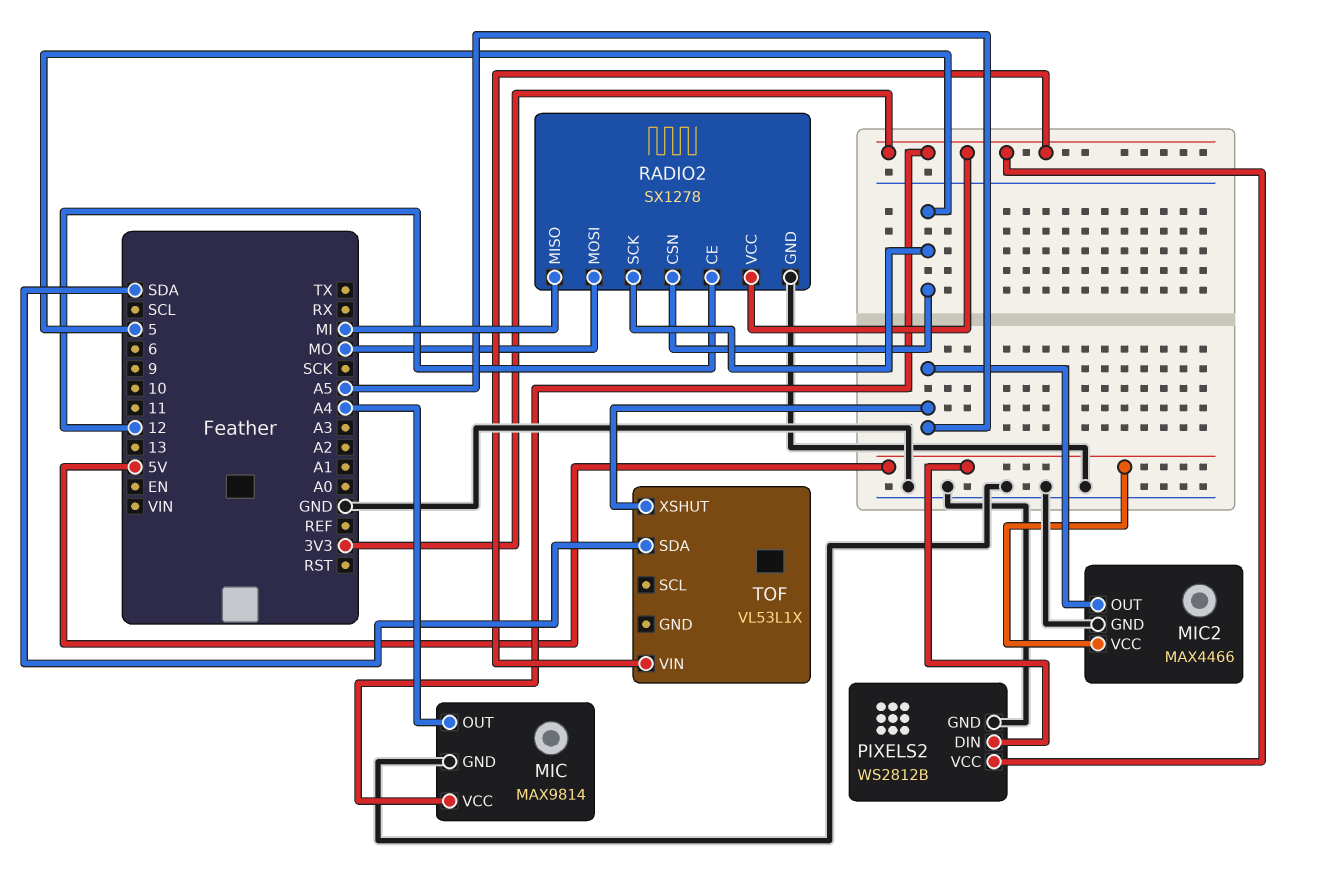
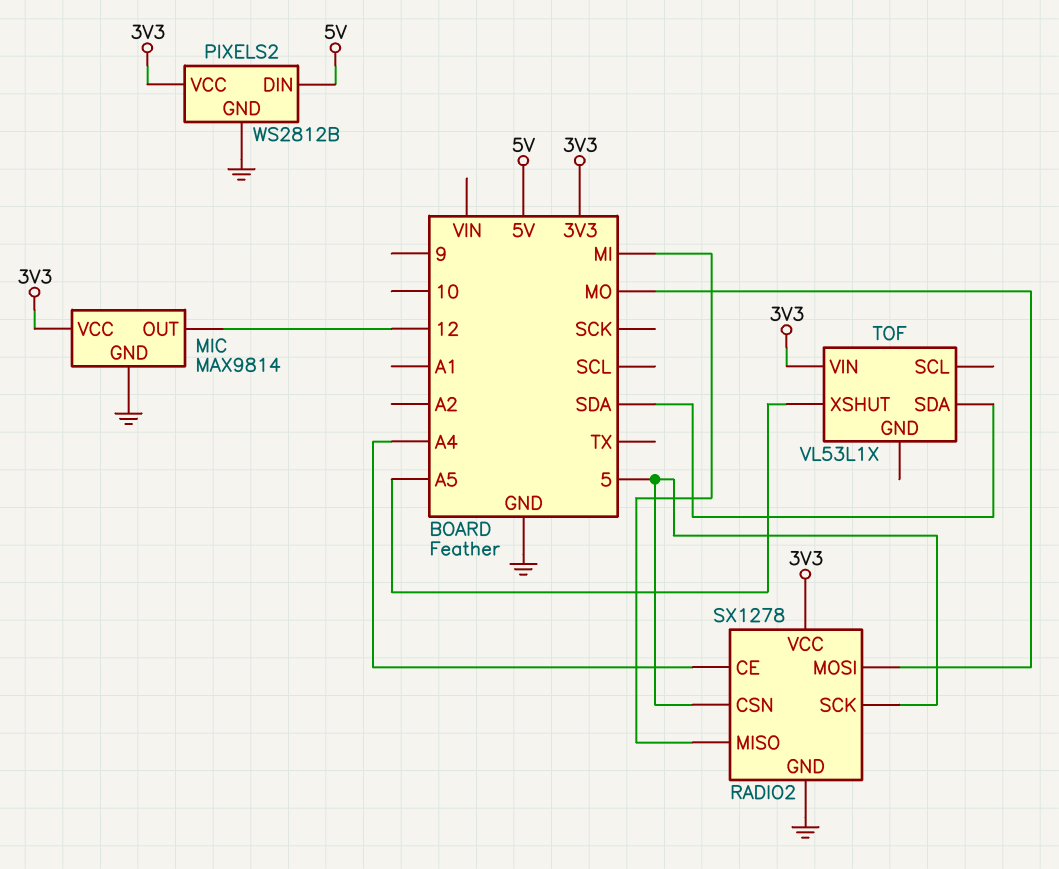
MIC pin OUT: A4 -> 12
MIC2: MAX4466 -> none
MIC2 pin GND: GND -> none
MIC2 pin OUT: A5 -> none
MIC2 pin VCC: 5V -> none
RADIO2 pin CE: 12 -> A4

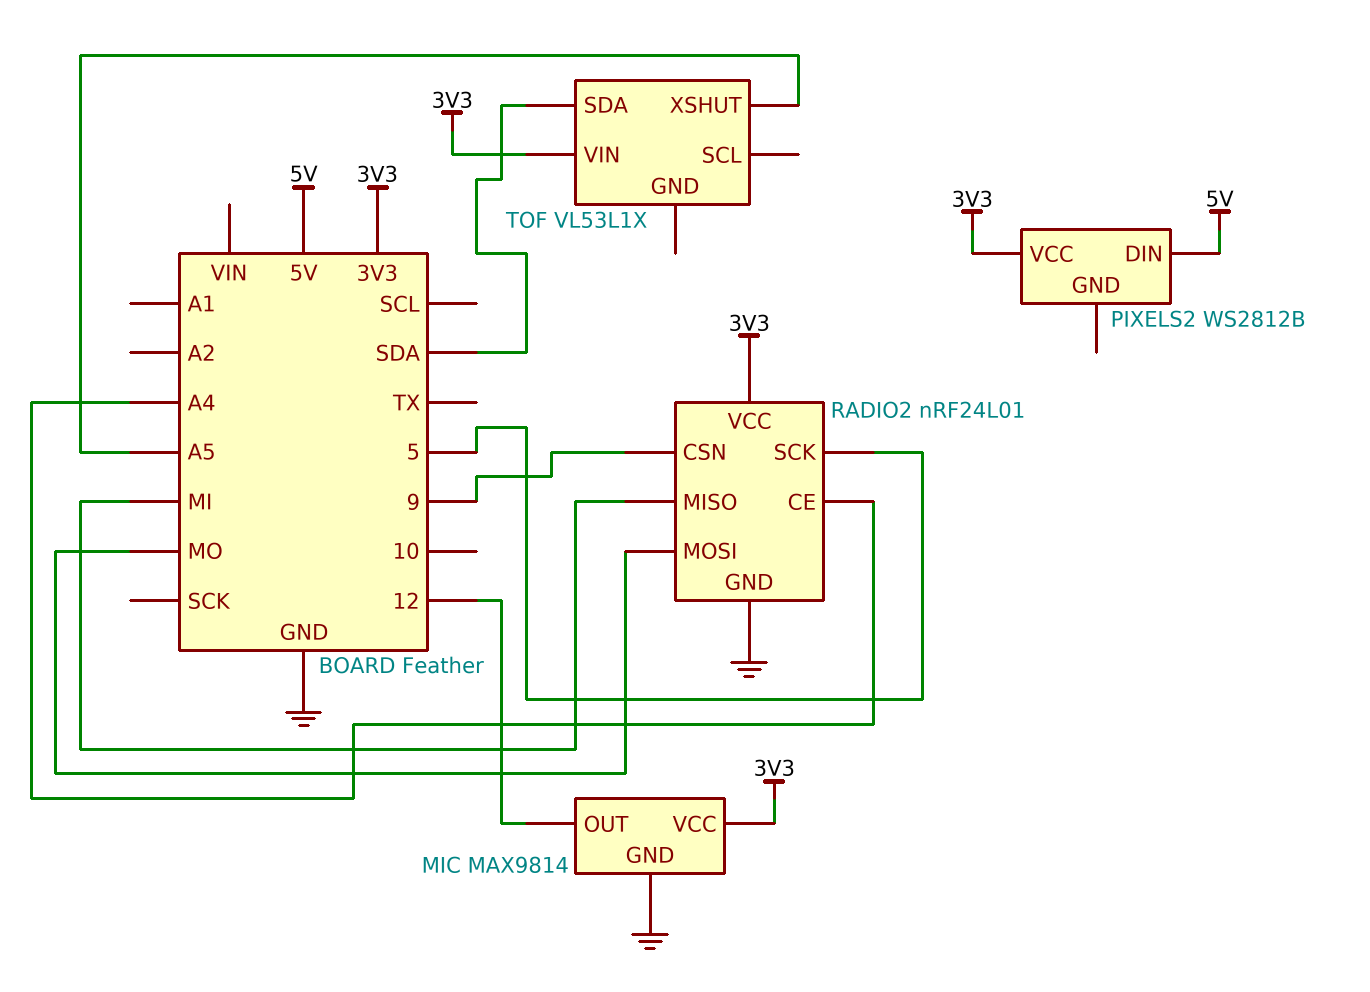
PIXELS2 pin GND: GND -> none
RADIO2: SX1278 -> nRF24L01
RADIO2 pin CSN: 5 -> 9

